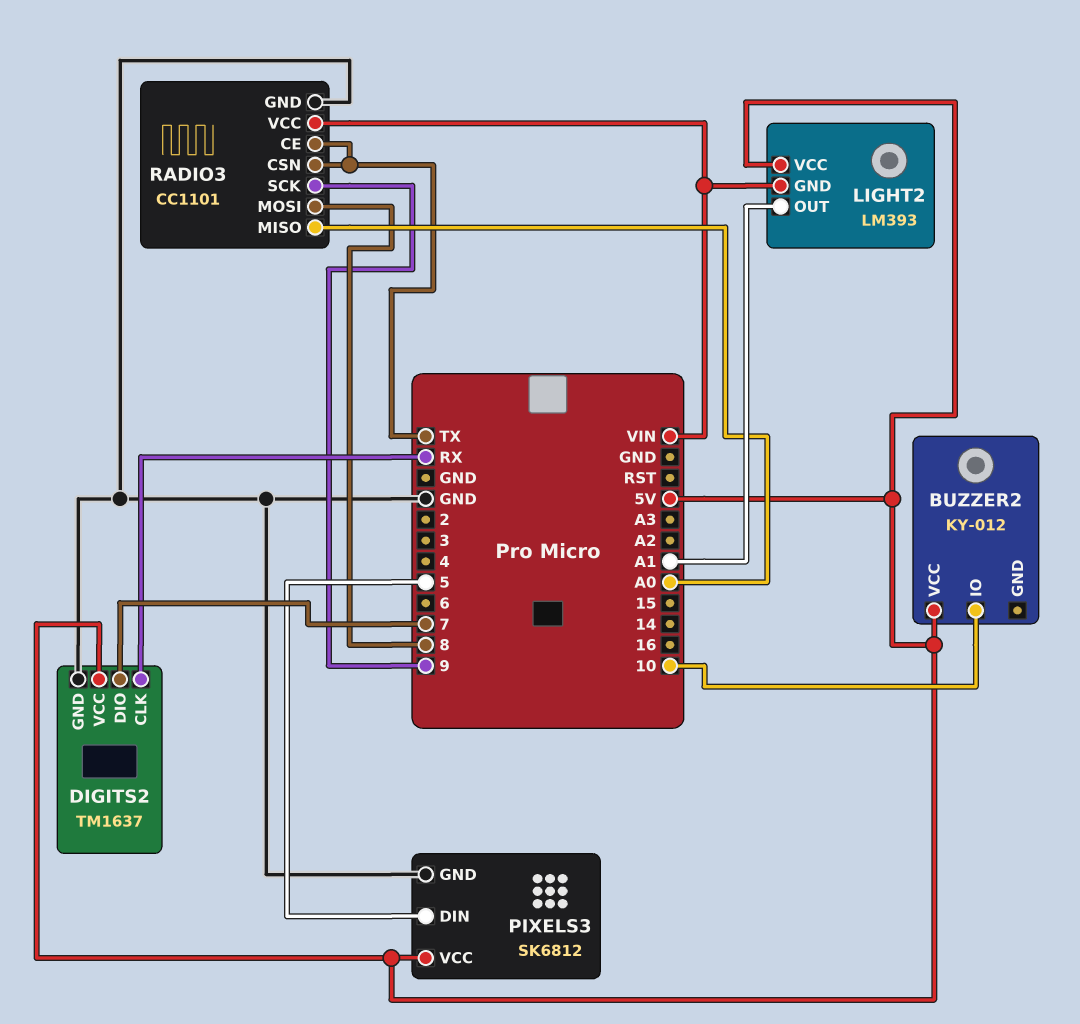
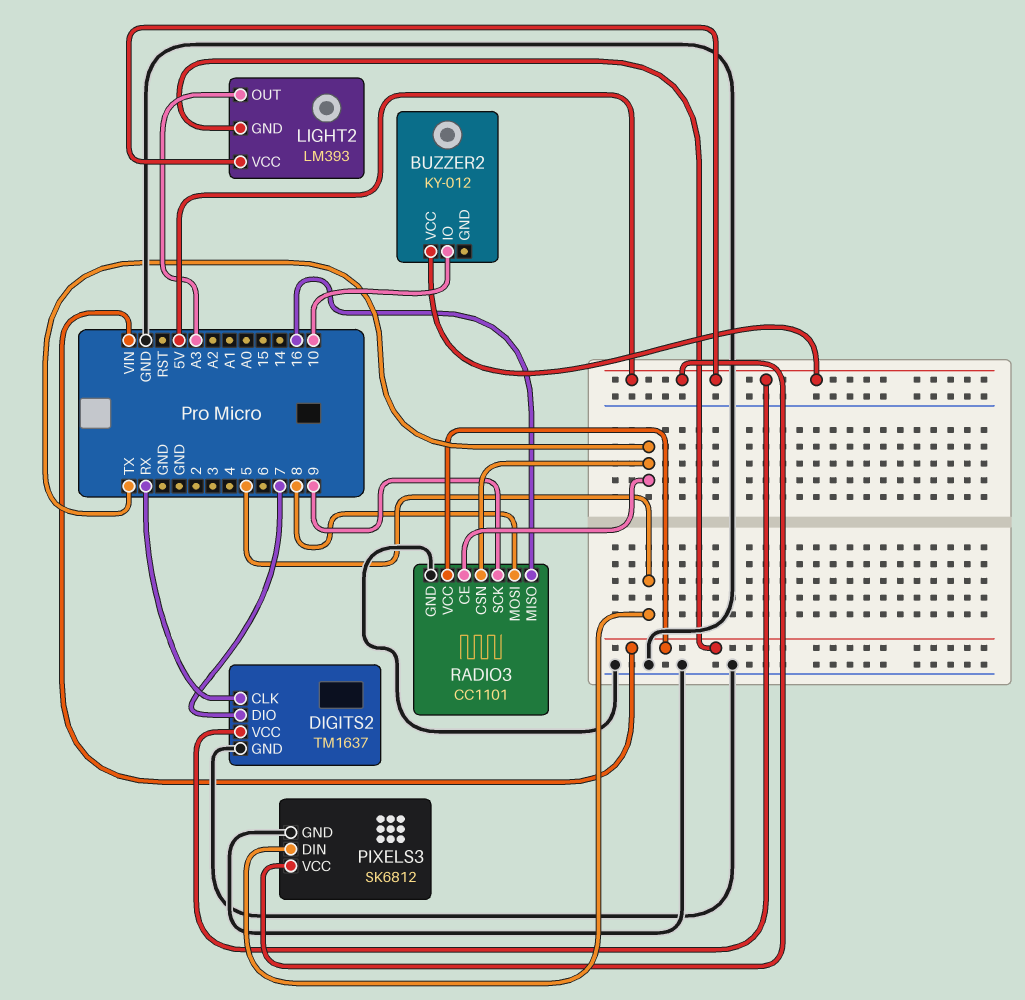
LIGHT2 pin OUT: A1 -> A3
RADIO3 pin MISO: A0 -> 16

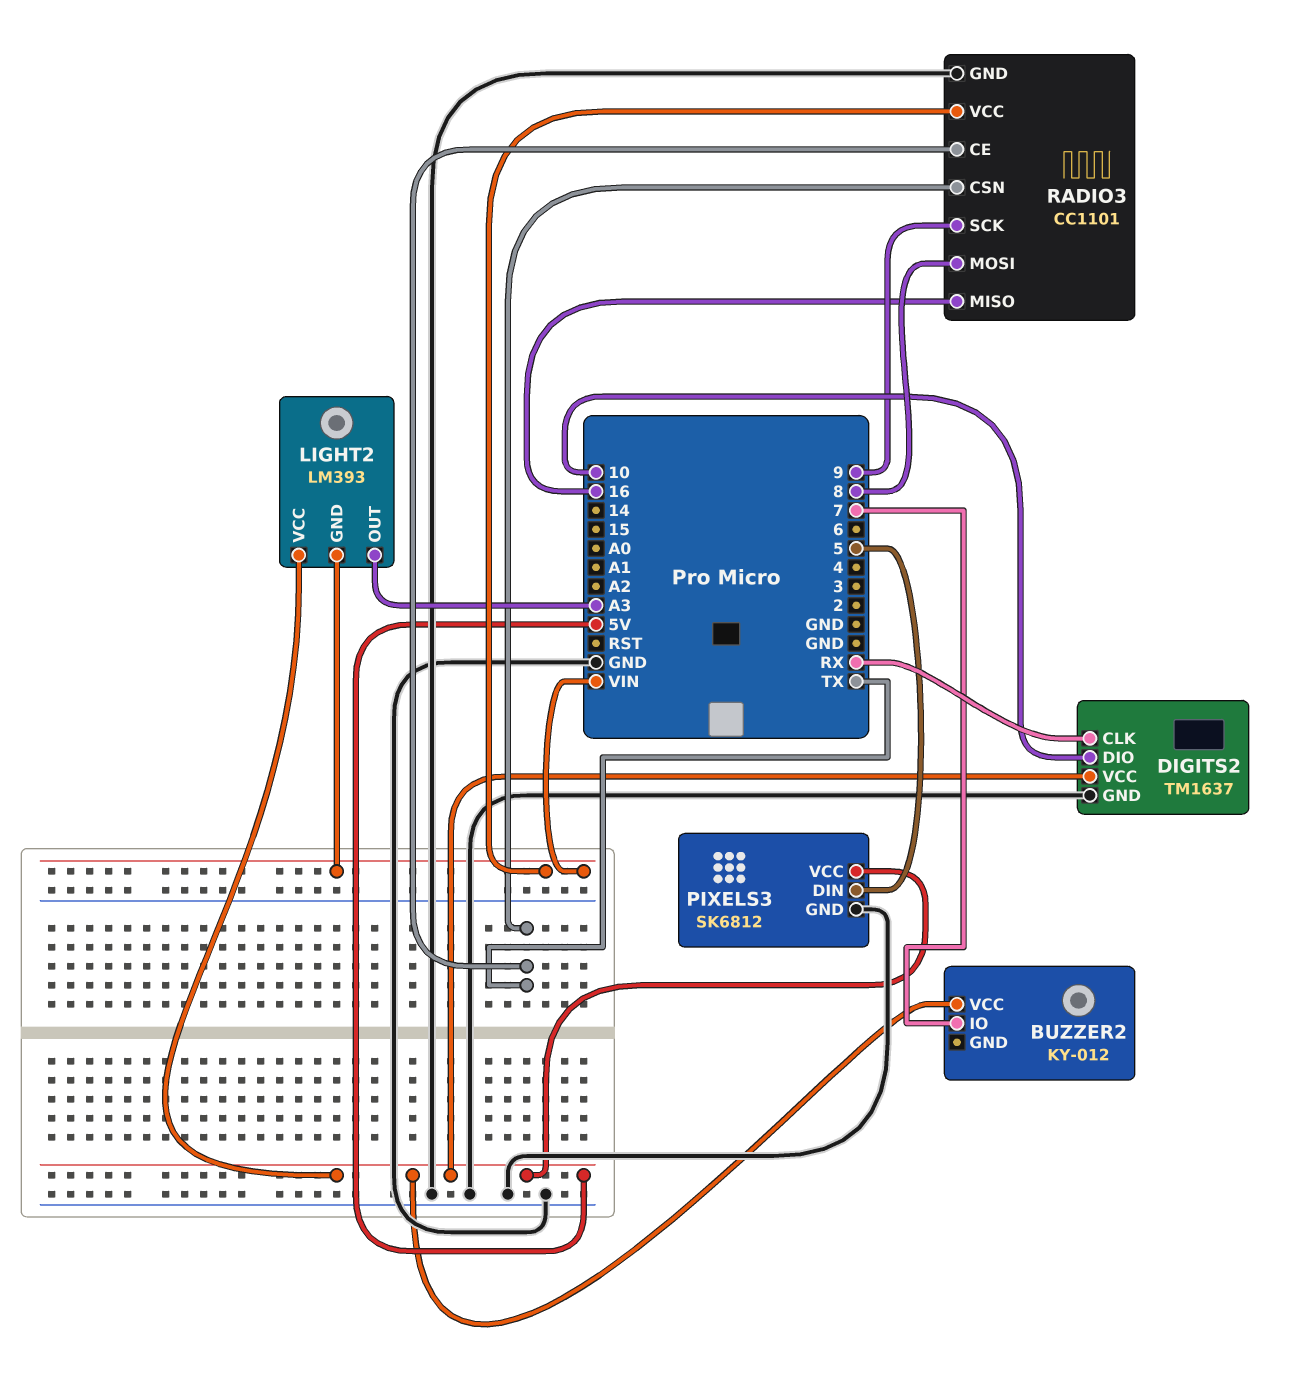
BUZZER2 pin IO: 10 -> 7
DIGITS2 pin DIO: 7 -> 10

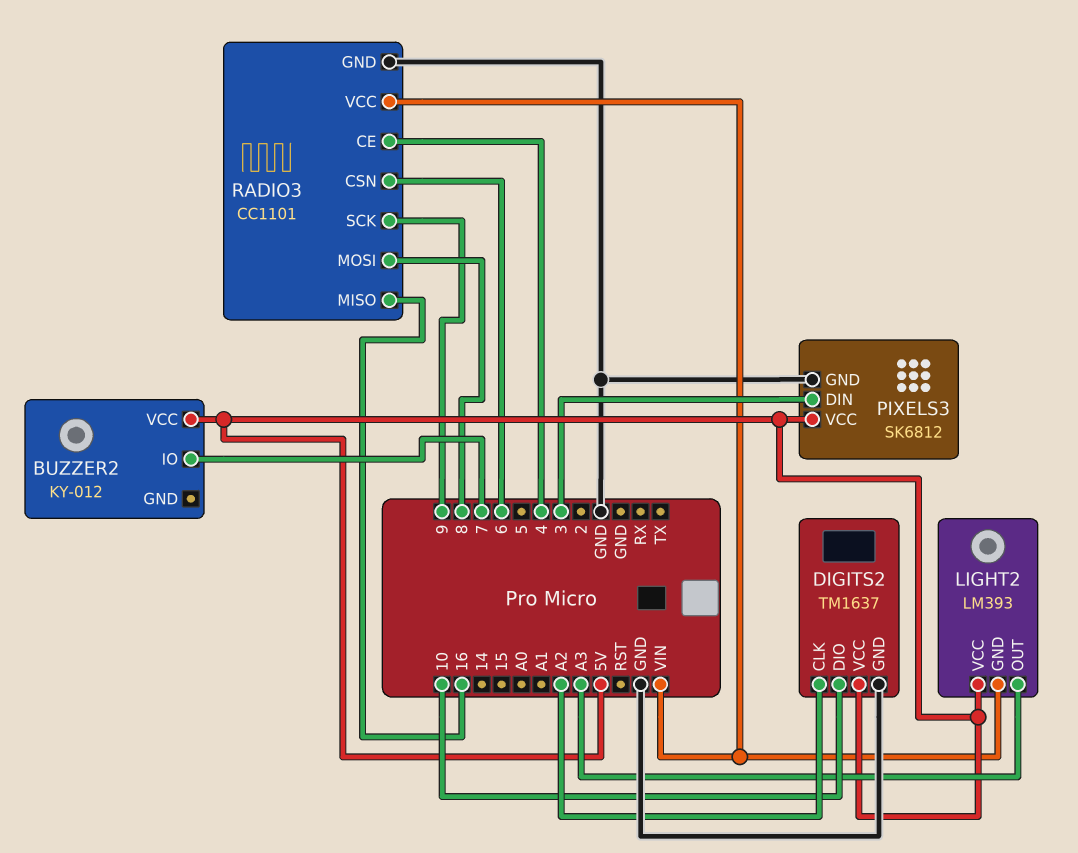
DIGITS2 pin CLK: RX -> A2
PIXELS3 pin DIN: 5 -> 3
RADIO3 pin CE: TX -> 4
RADIO3 pin CSN: TX -> 6

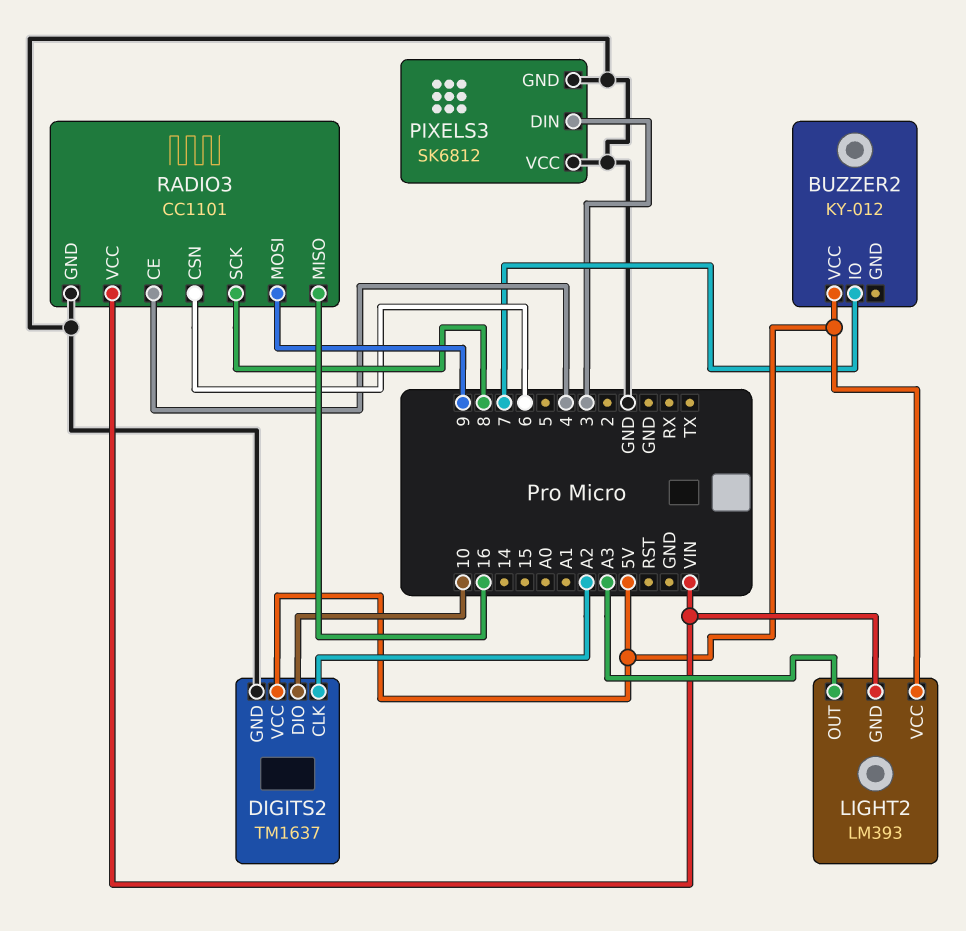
PIXELS3 pin VCC: 5V -> GND
RADIO3 pin MOSI: 8 -> 9
RADIO3 pin SCK: 9 -> 8

